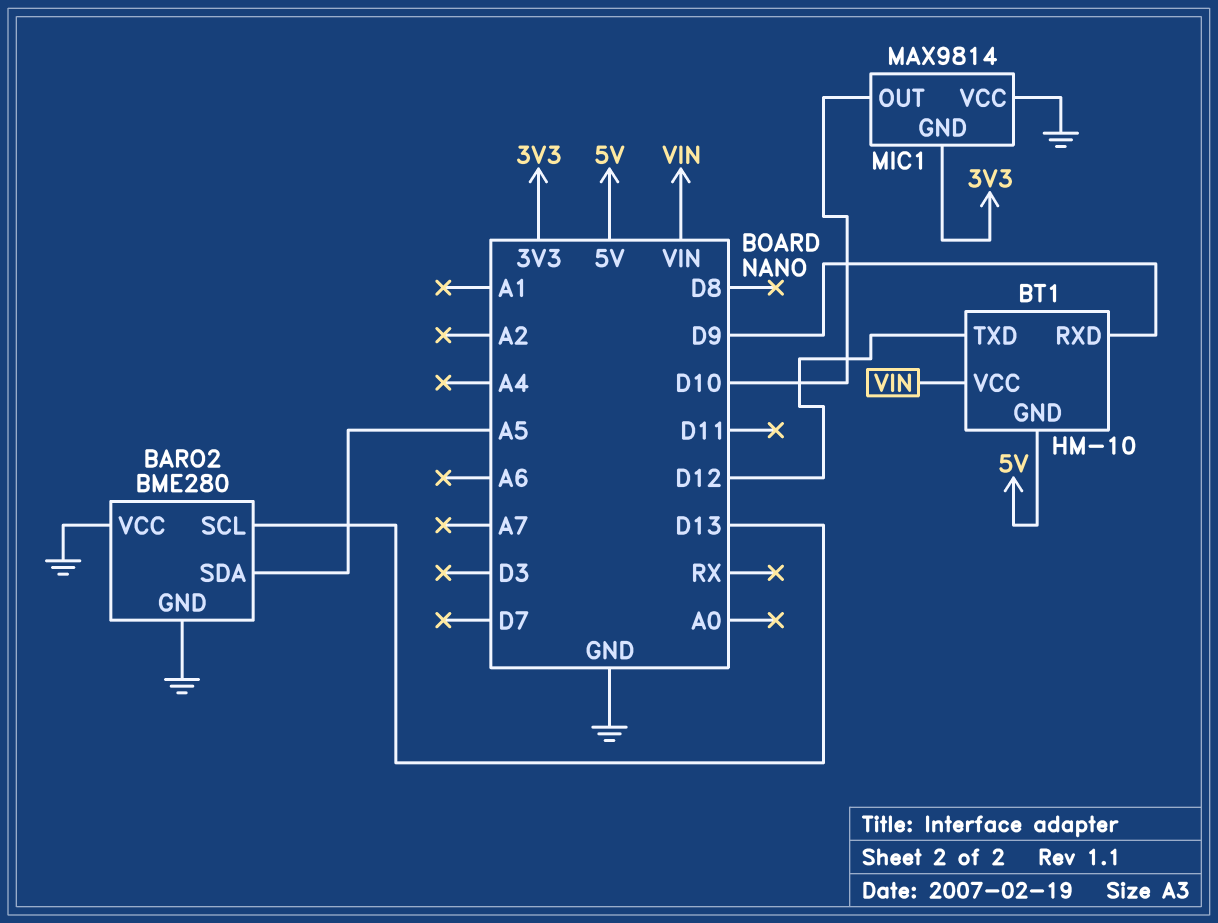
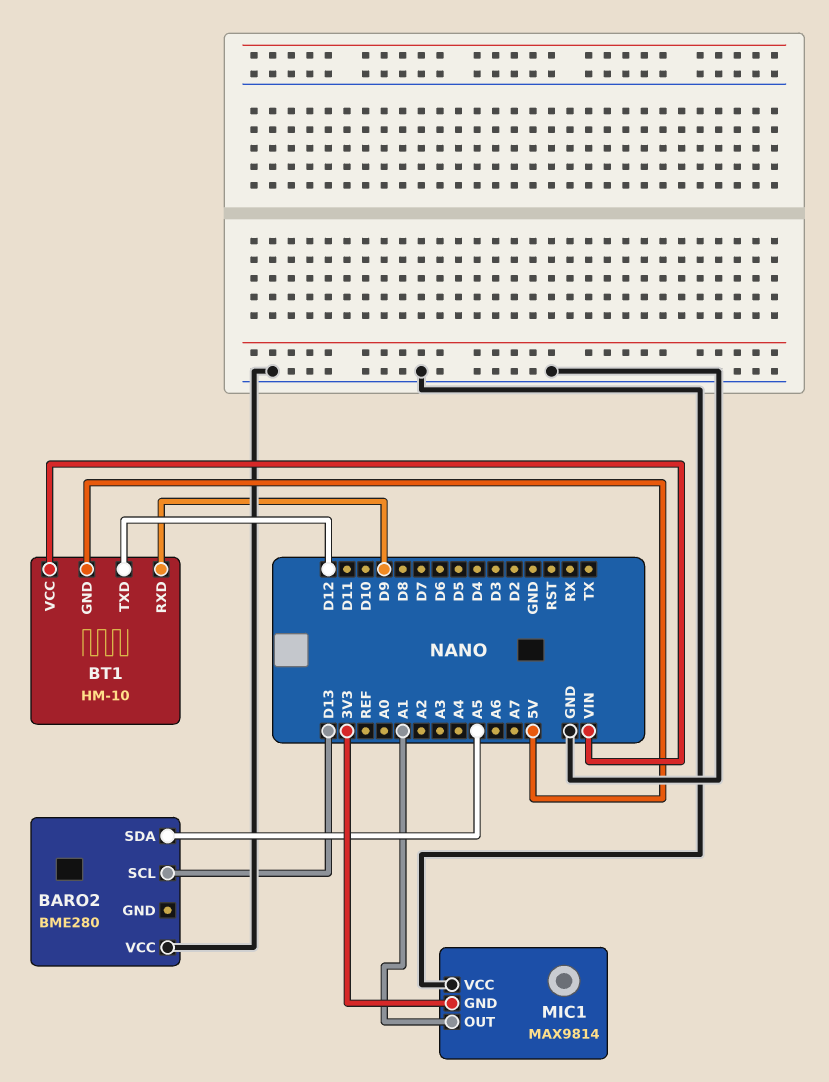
BARO2 pin GND: GND -> none
MIC1 pin OUT: D10 -> A1

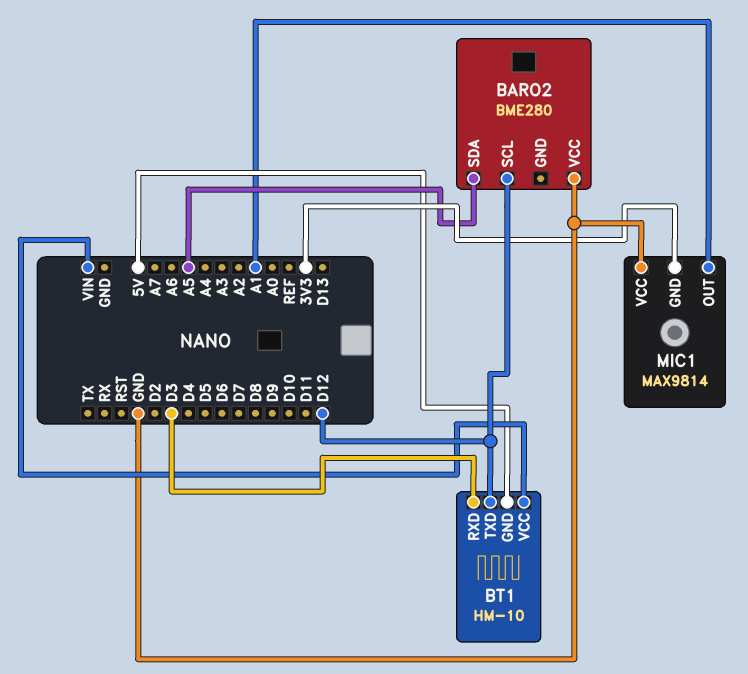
BARO2 pin SCL: D13 -> D12
BT1 pin RXD: D9 -> D3

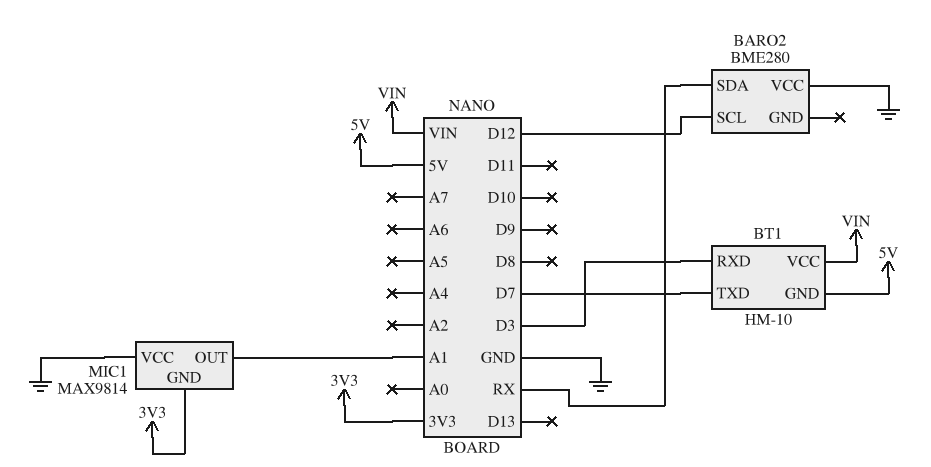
BARO2 pin SDA: A5 -> RX
BT1 pin TXD: D12 -> D7

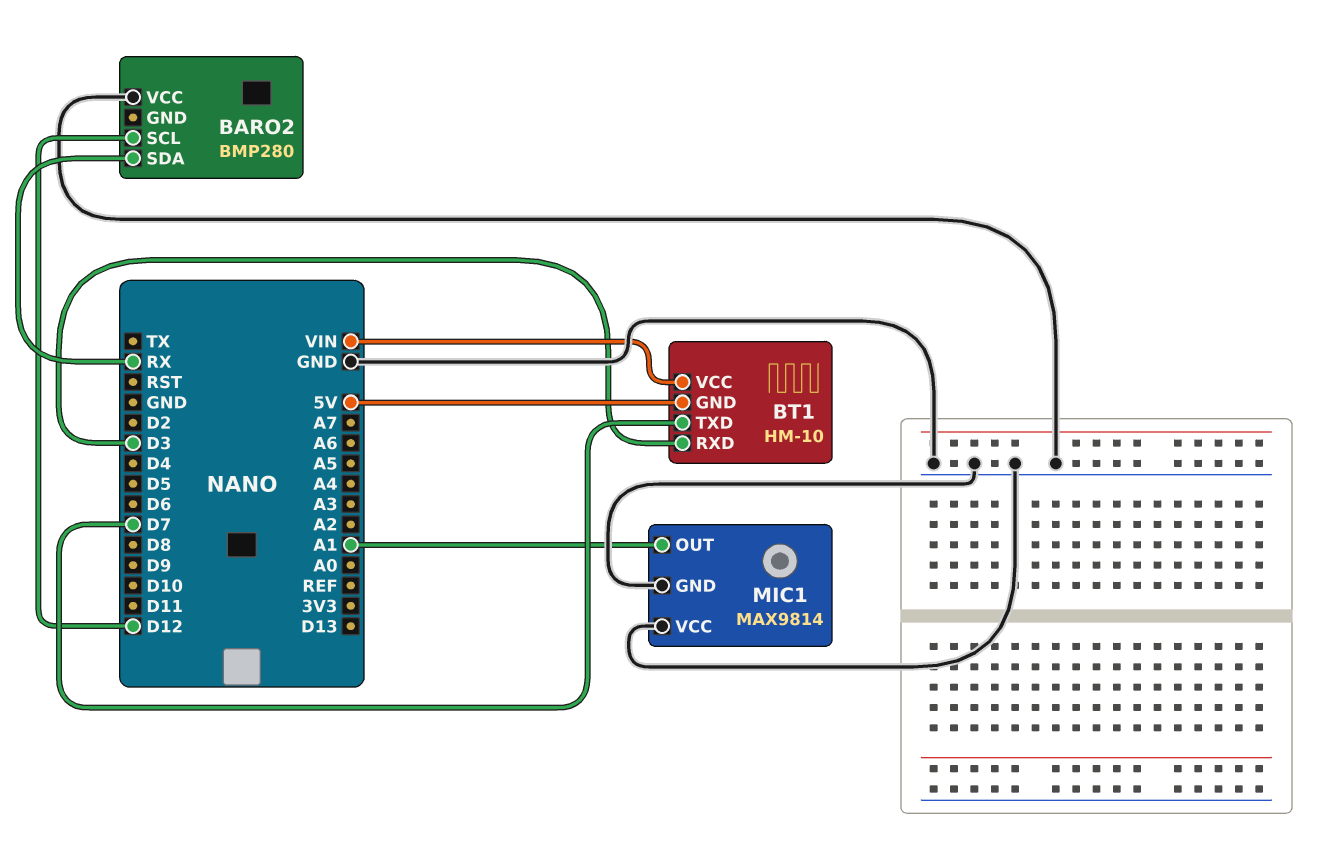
BARO2: BME280 -> BMP280
MIC1 pin GND: 3V3 -> GND

